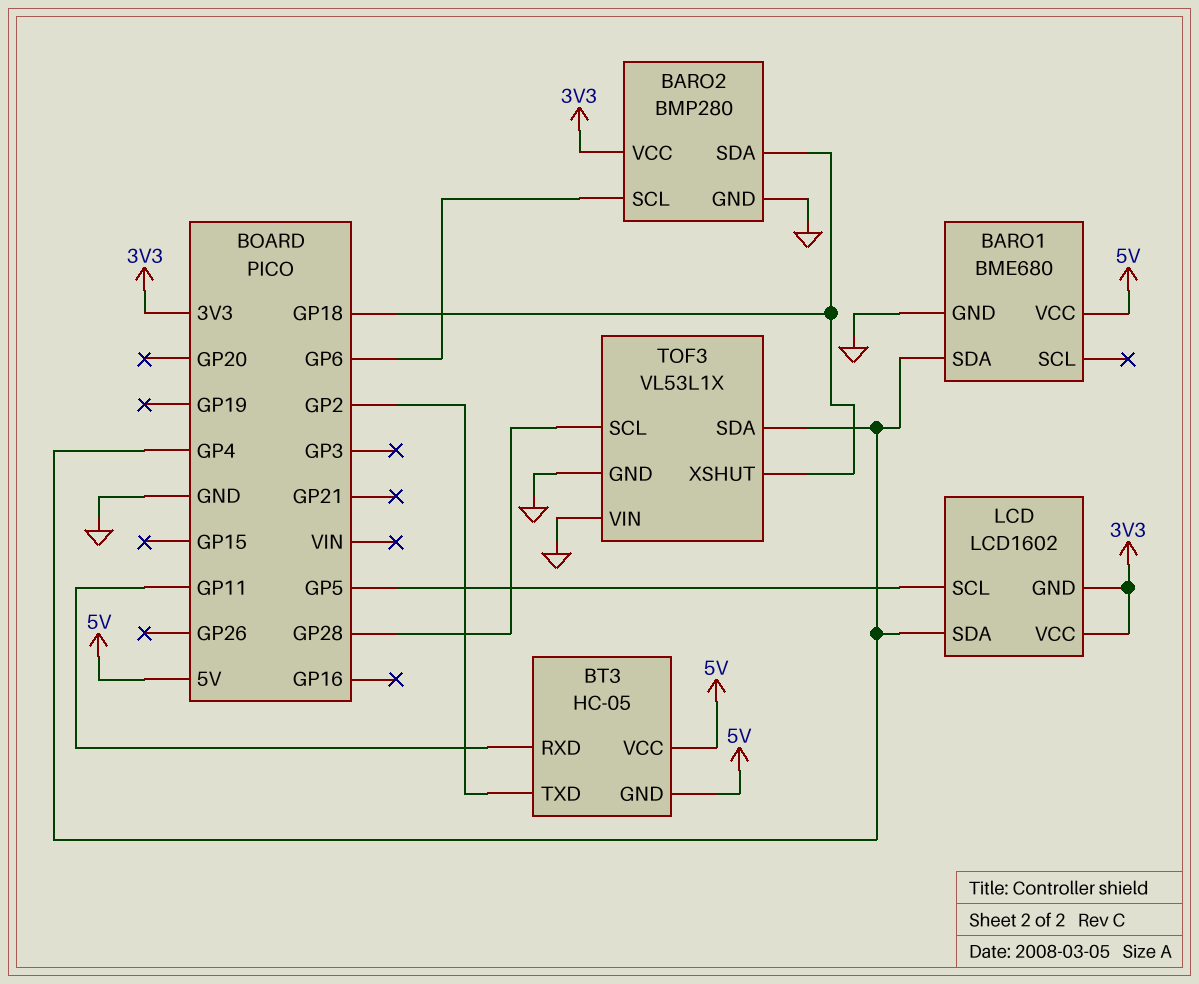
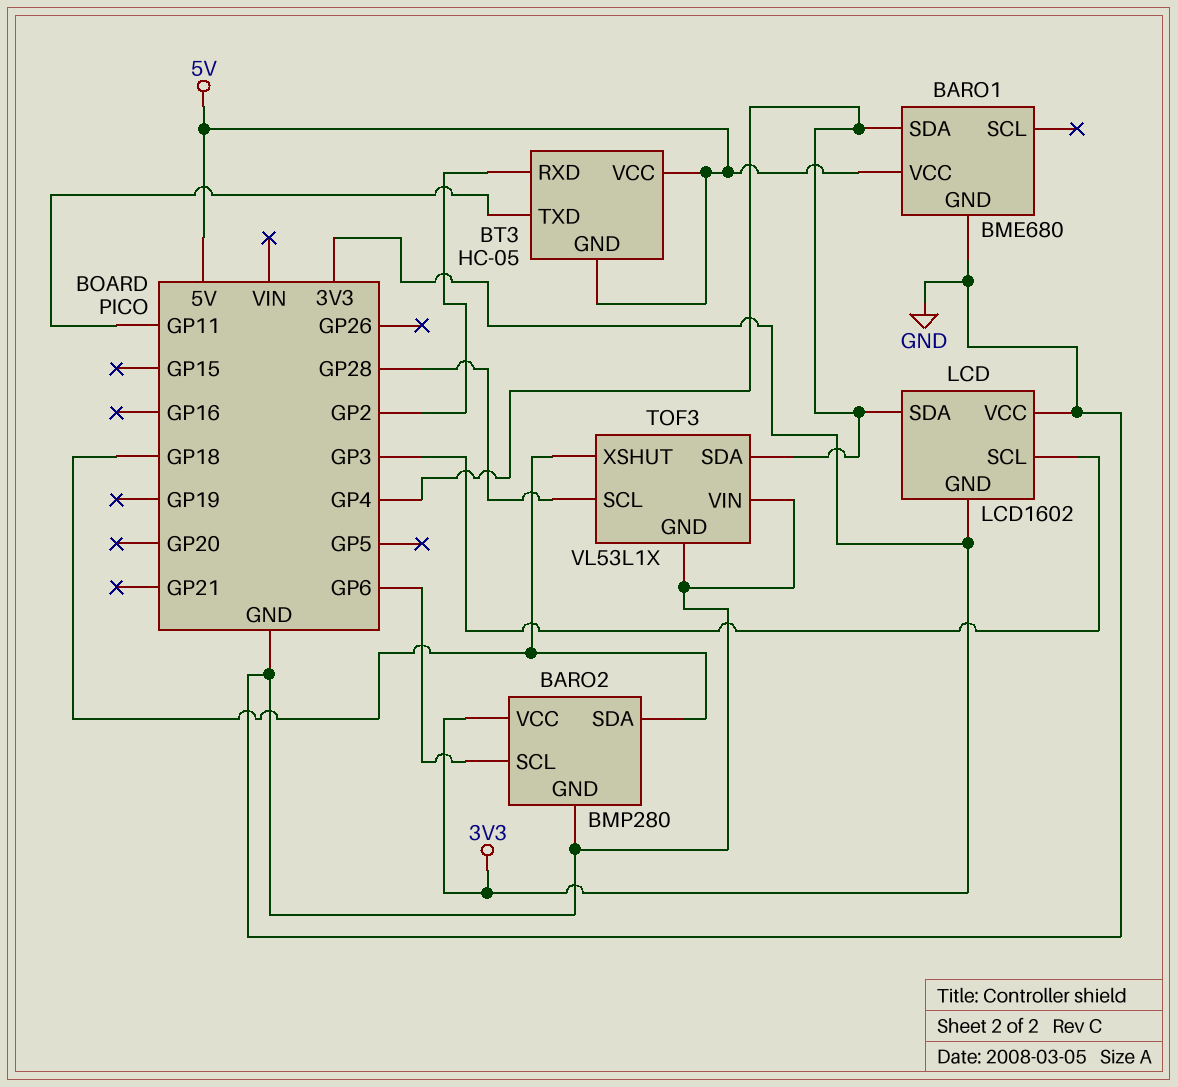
BT3 pin RXD: GP11 -> GP2
BT3 pin TXD: GP2 -> GP11
LCD pin SCL: GP5 -> GP3
LCD pin VCC: 3V3 -> GND

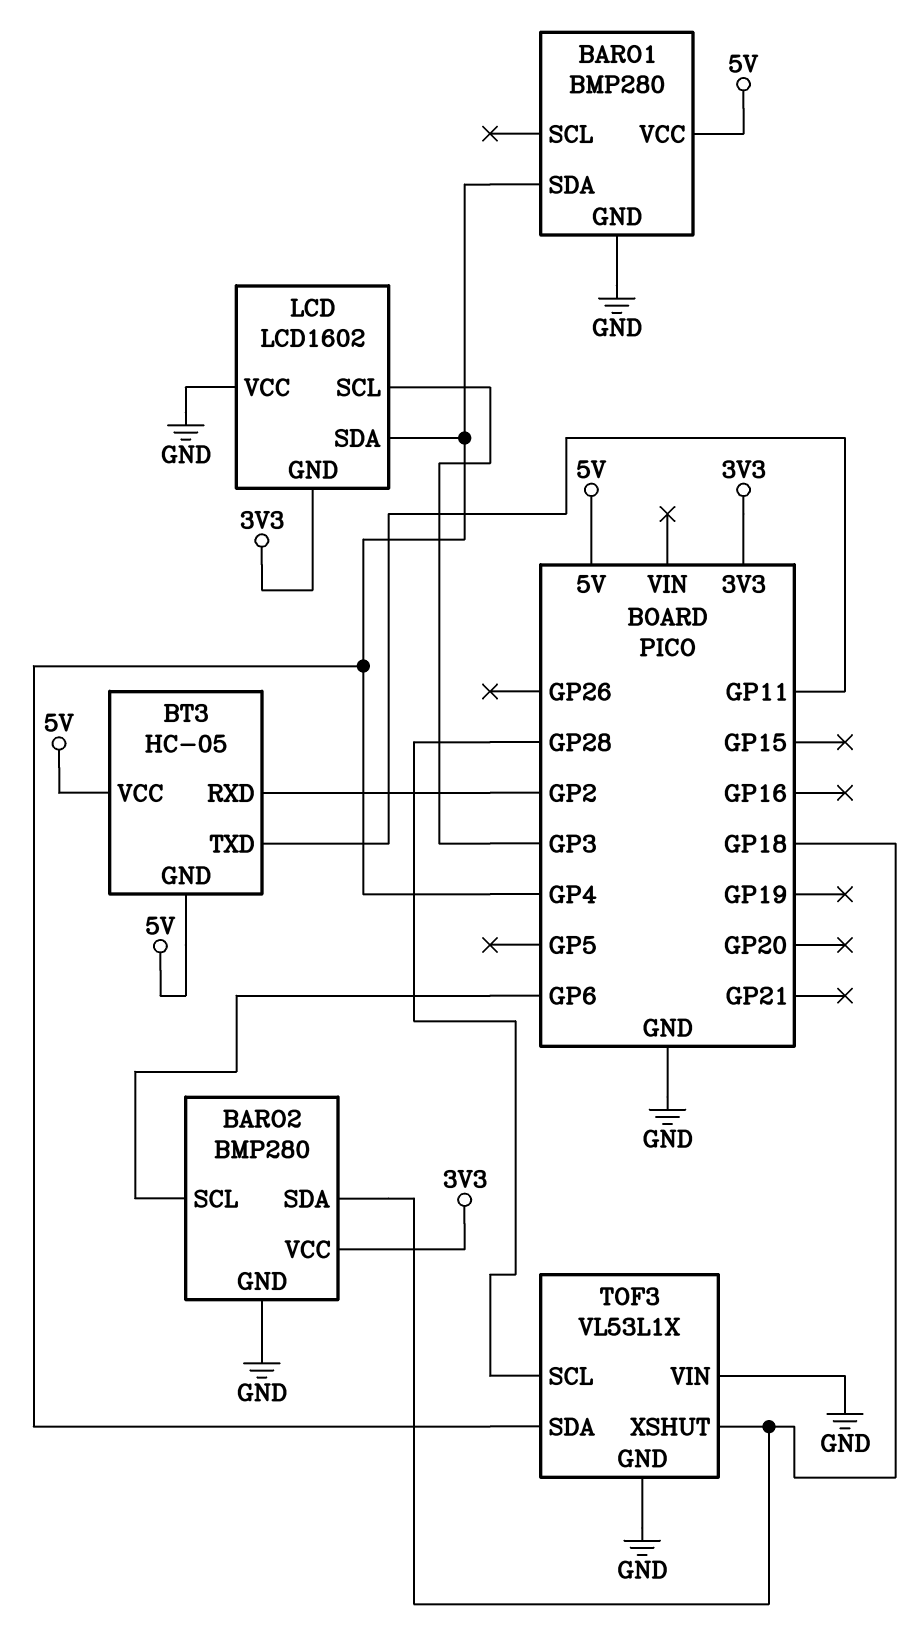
BARO1: BME680 -> BMP280

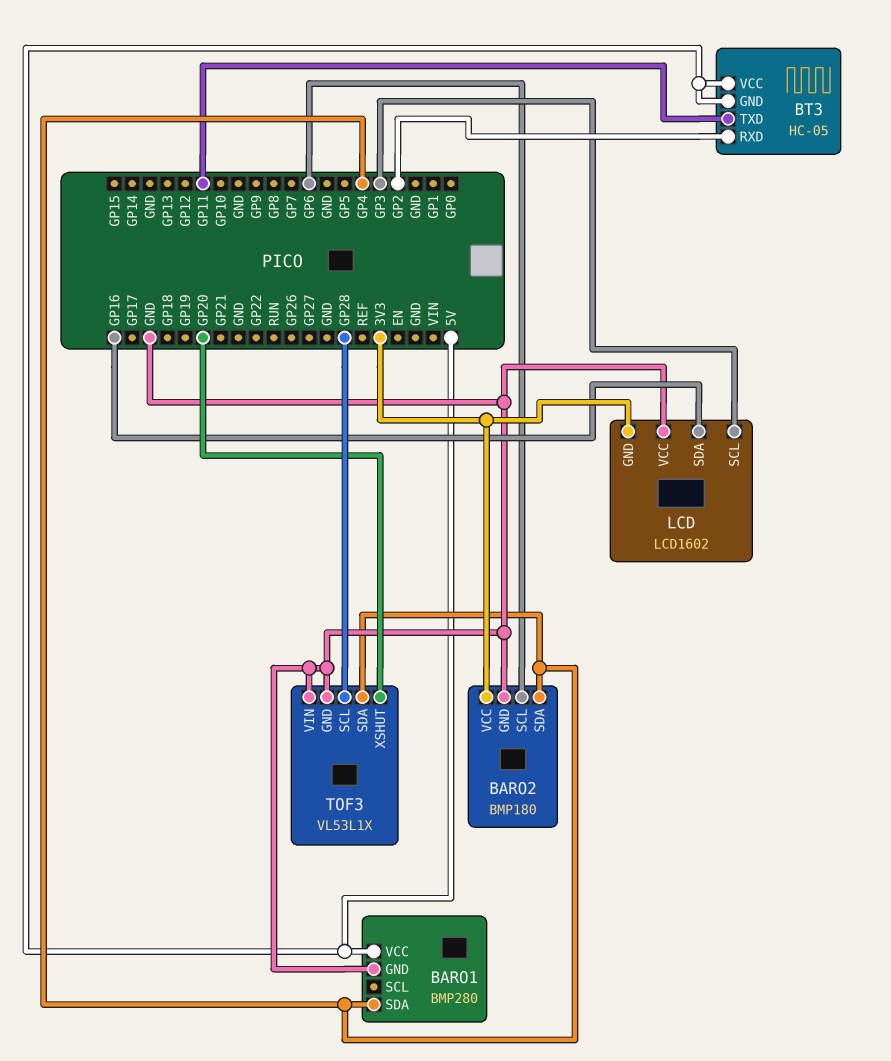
BARO2: BMP280 -> BMP180
BARO2 pin SDA: GP18 -> GP4
LCD pin SDA: GP4 -> GP16
TOF3 pin XSHUT: GP18 -> GP20

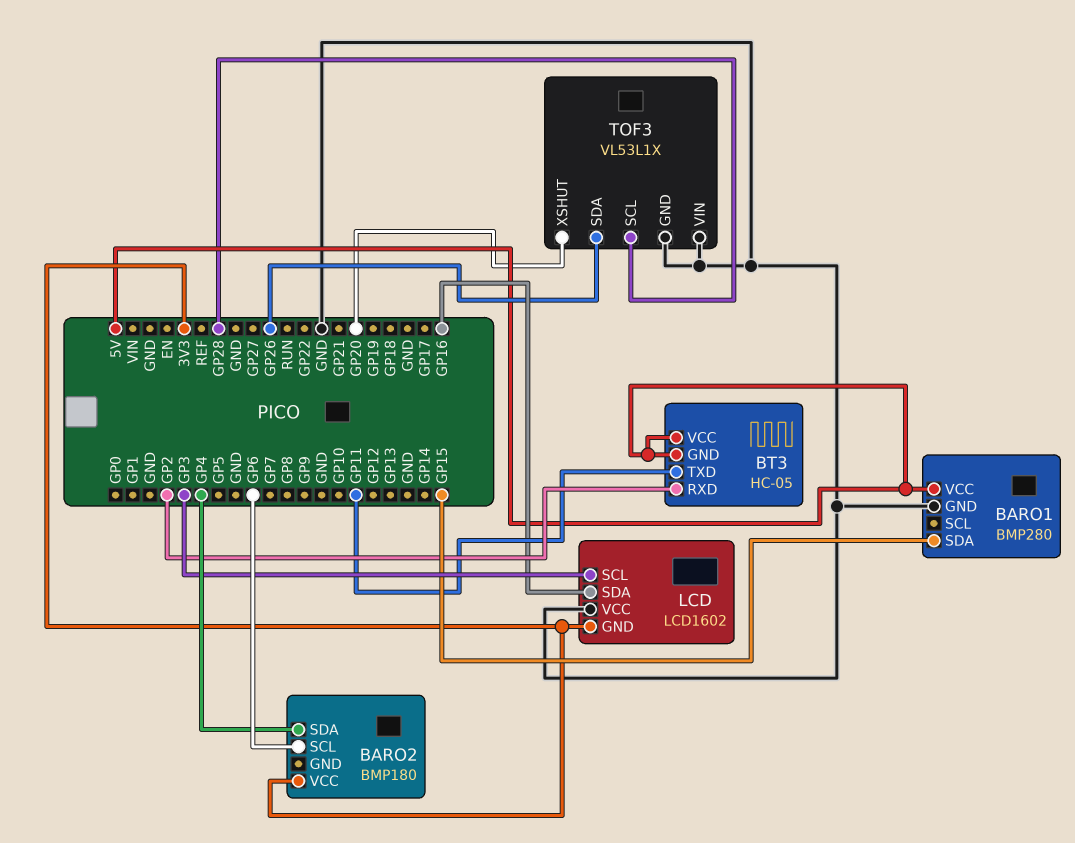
BARO1 pin SDA: GP4 -> GP15
BARO2 pin GND: GND -> none
TOF3 pin SDA: GP4 -> GP26

